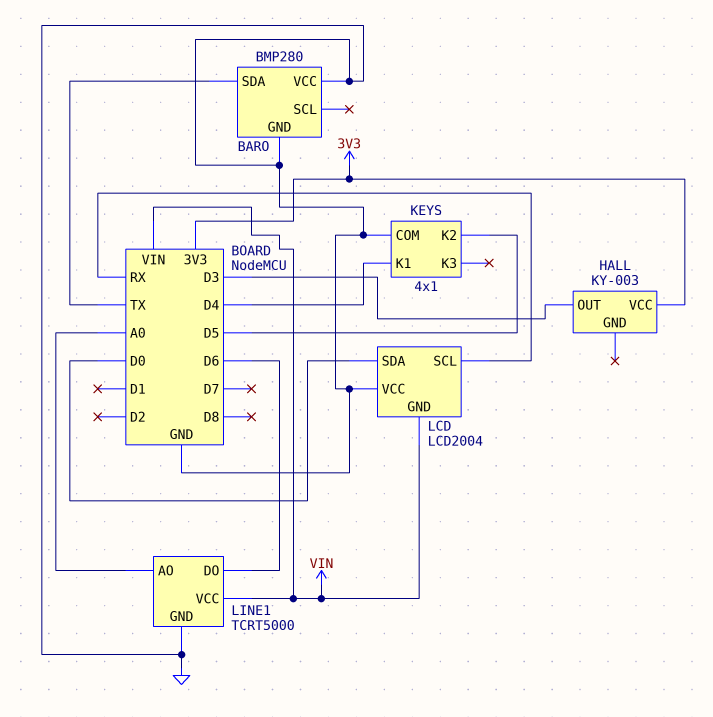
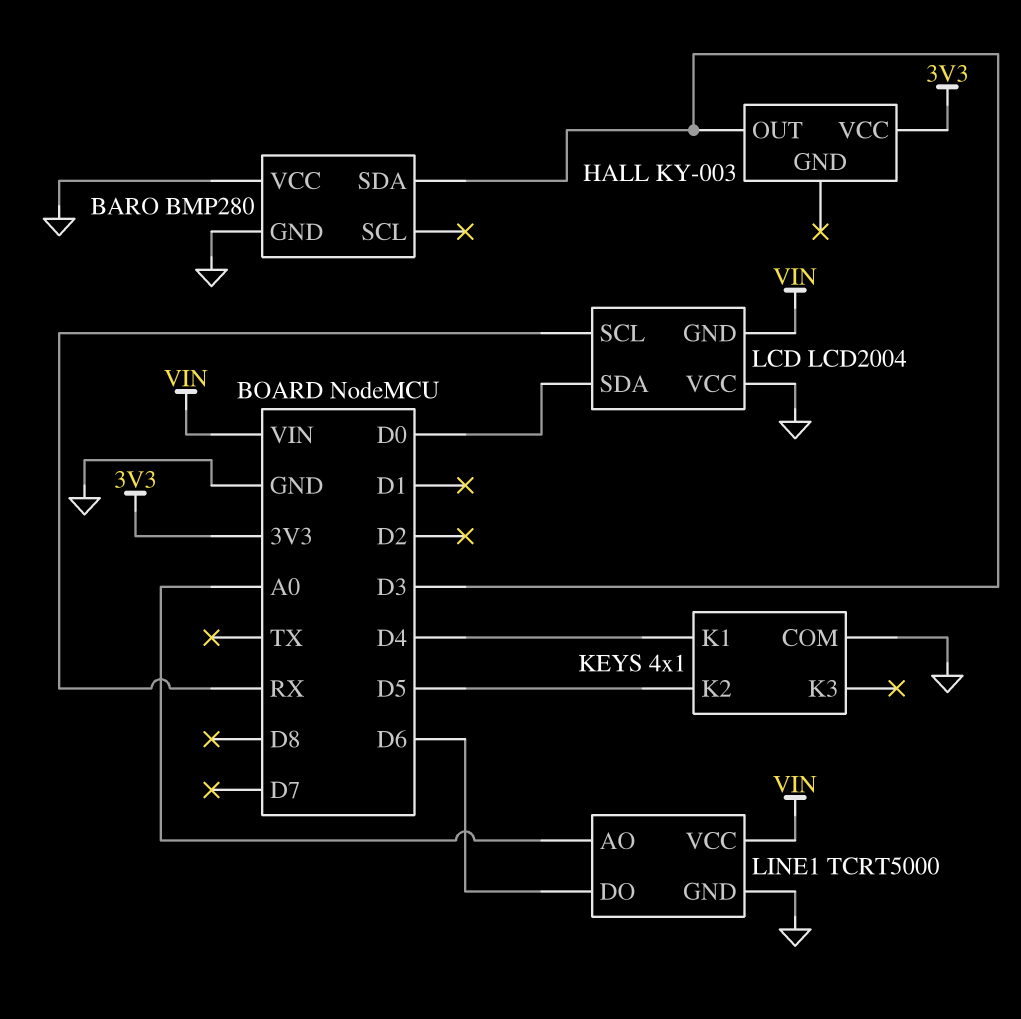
BARO pin SDA: TX -> D3

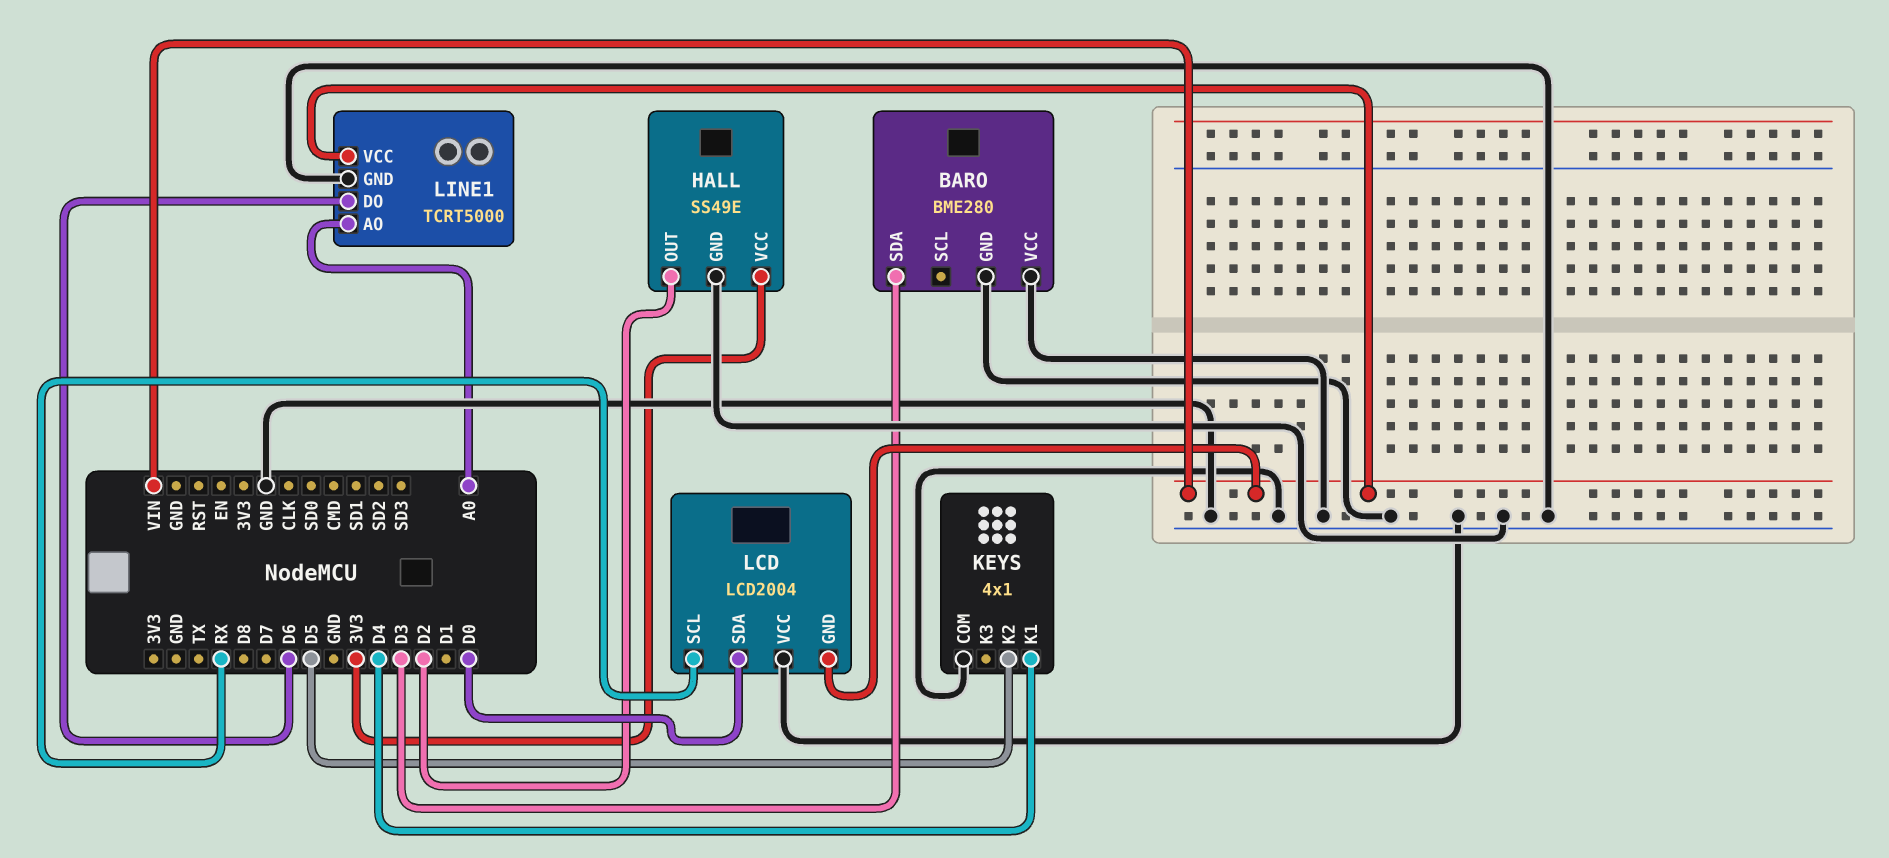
BARO: BMP280 -> BME280
HALL: KY-003 -> SS49E
HALL pin GND: none -> GND
HALL pin OUT: D3 -> D2

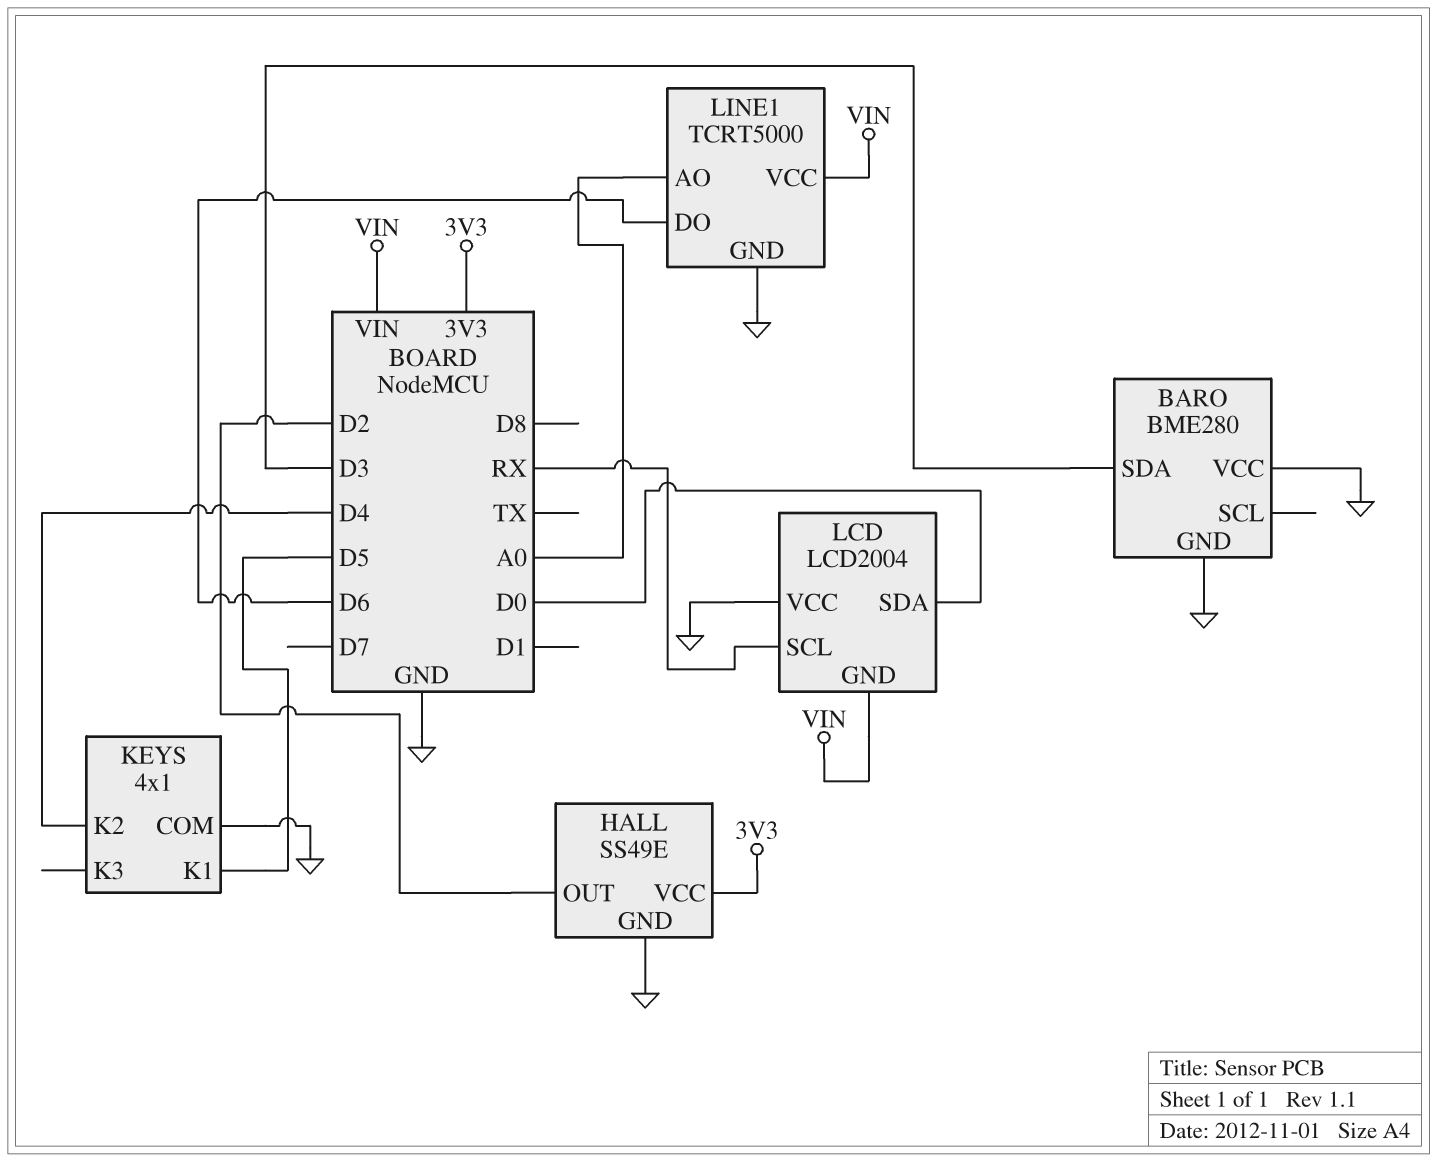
KEYS pin K1: D4 -> D5
KEYS pin K2: D5 -> D4

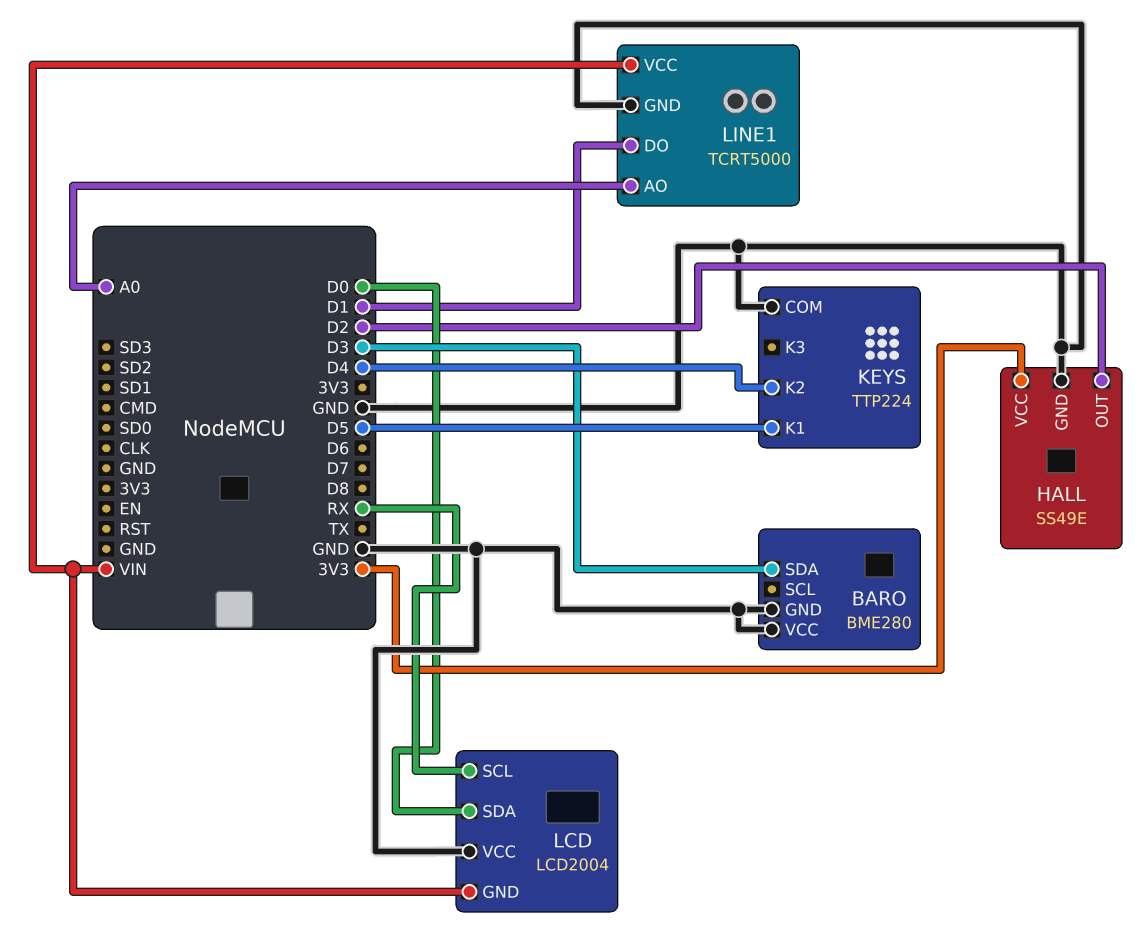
KEYS: 4x1 -> TTP224
LINE1 pin DO: D6 -> D1

